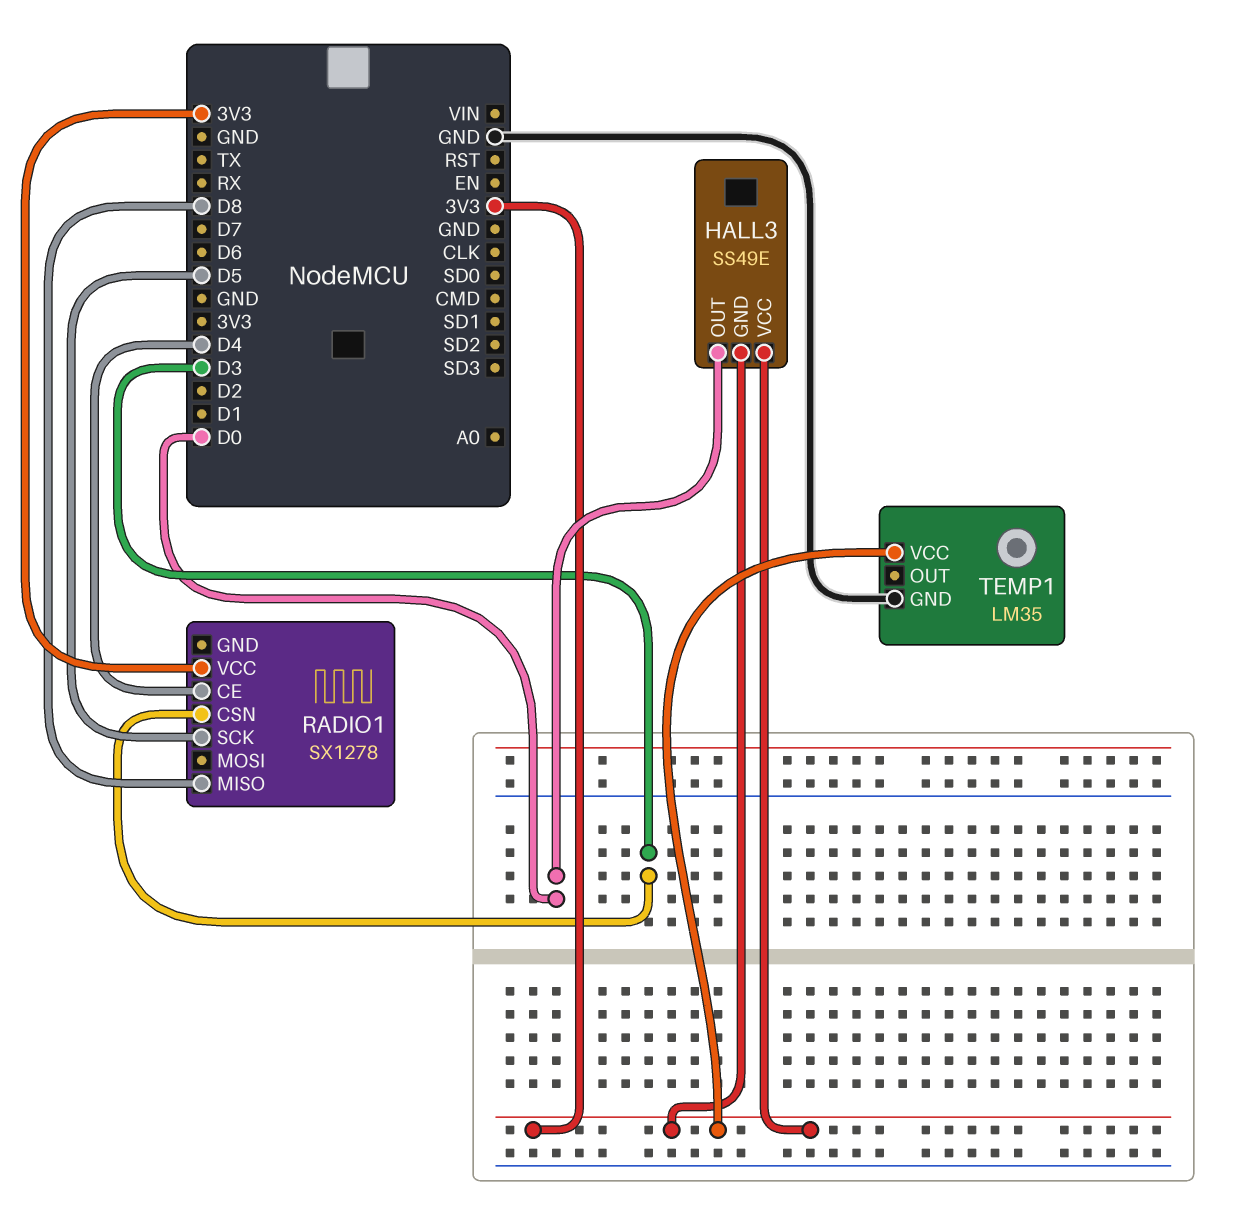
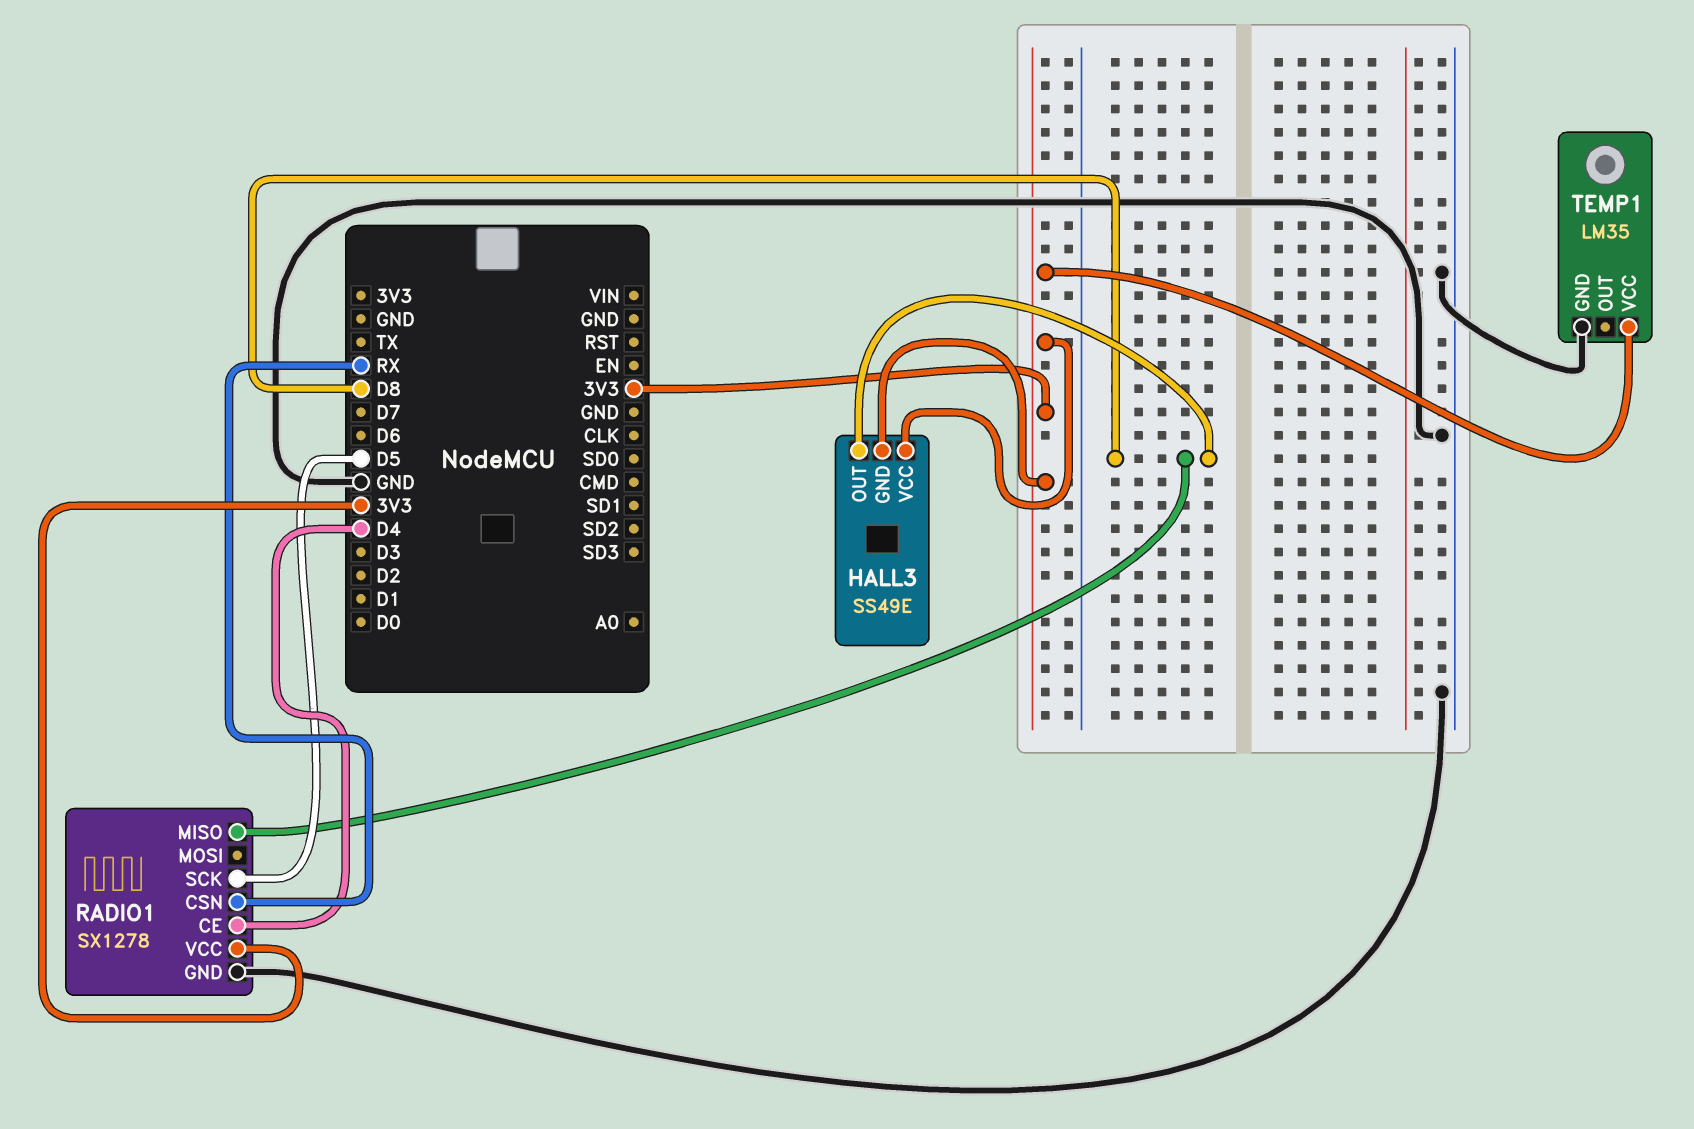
HALL3 pin OUT: D0 -> D8
RADIO1 pin CSN: D3 -> RX
RADIO1 pin GND: none -> GND

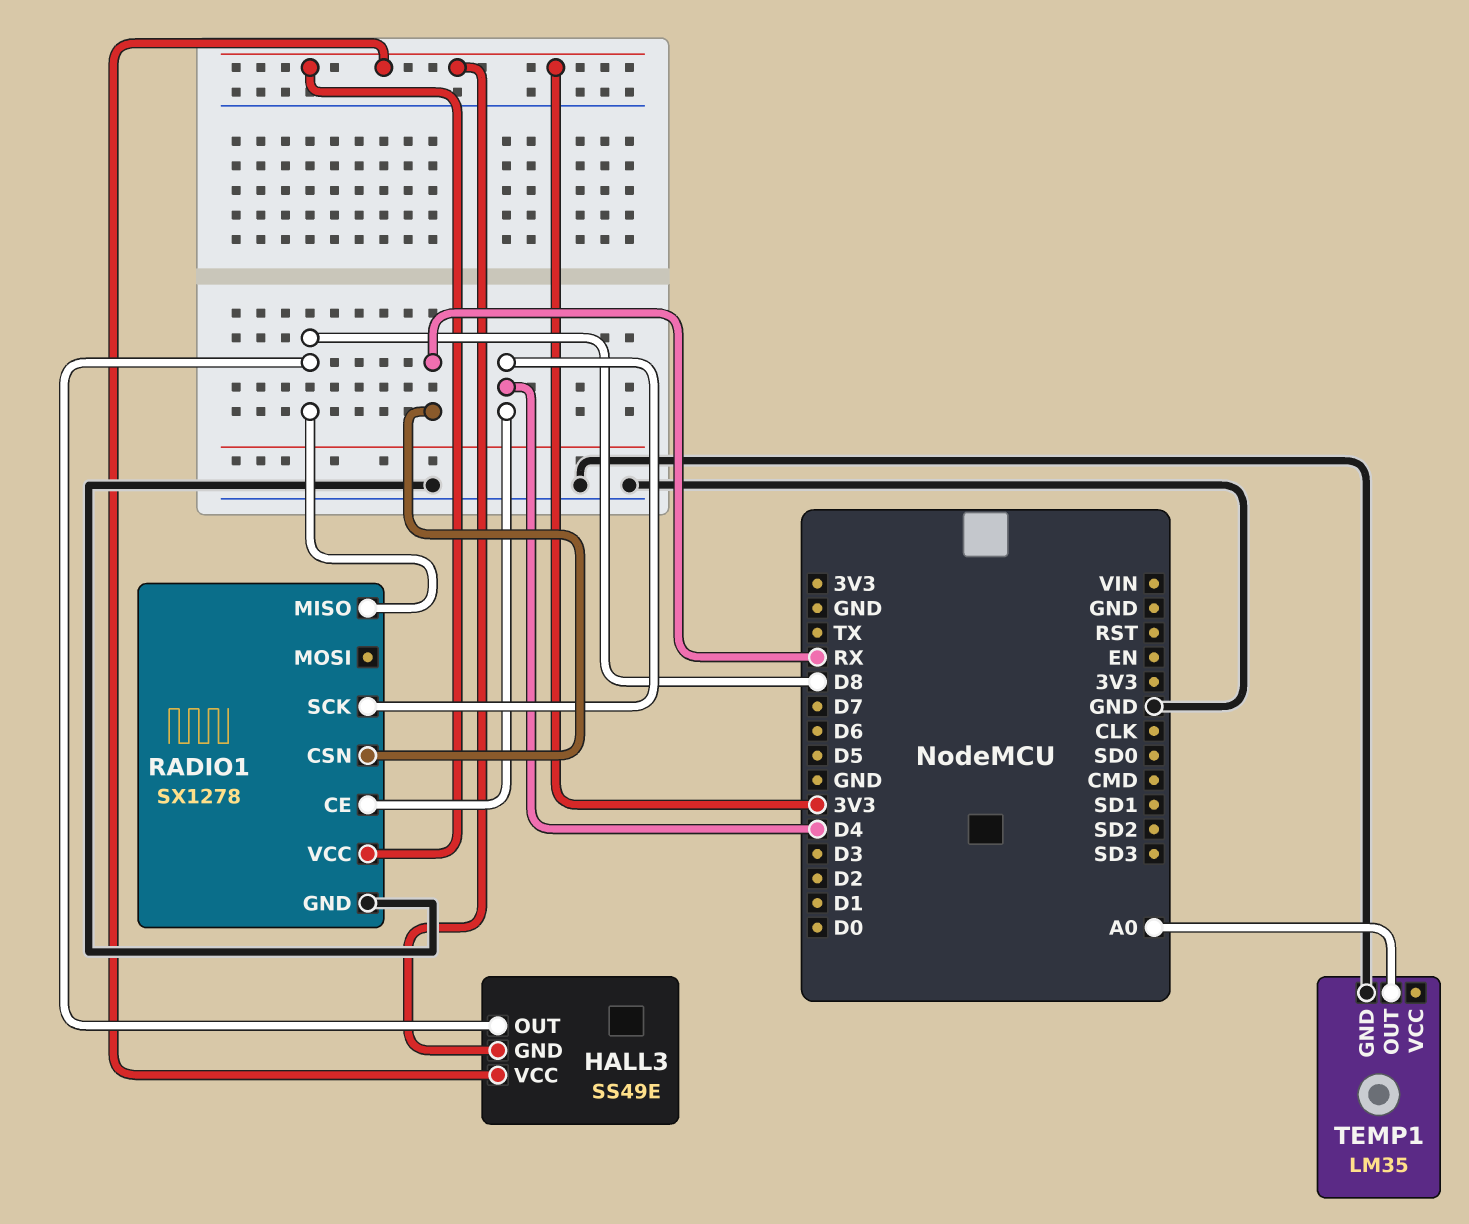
RADIO1 pin SCK: D5 -> D4
TEMP1 pin OUT: none -> A0
TEMP1 pin VCC: 3V3 -> none

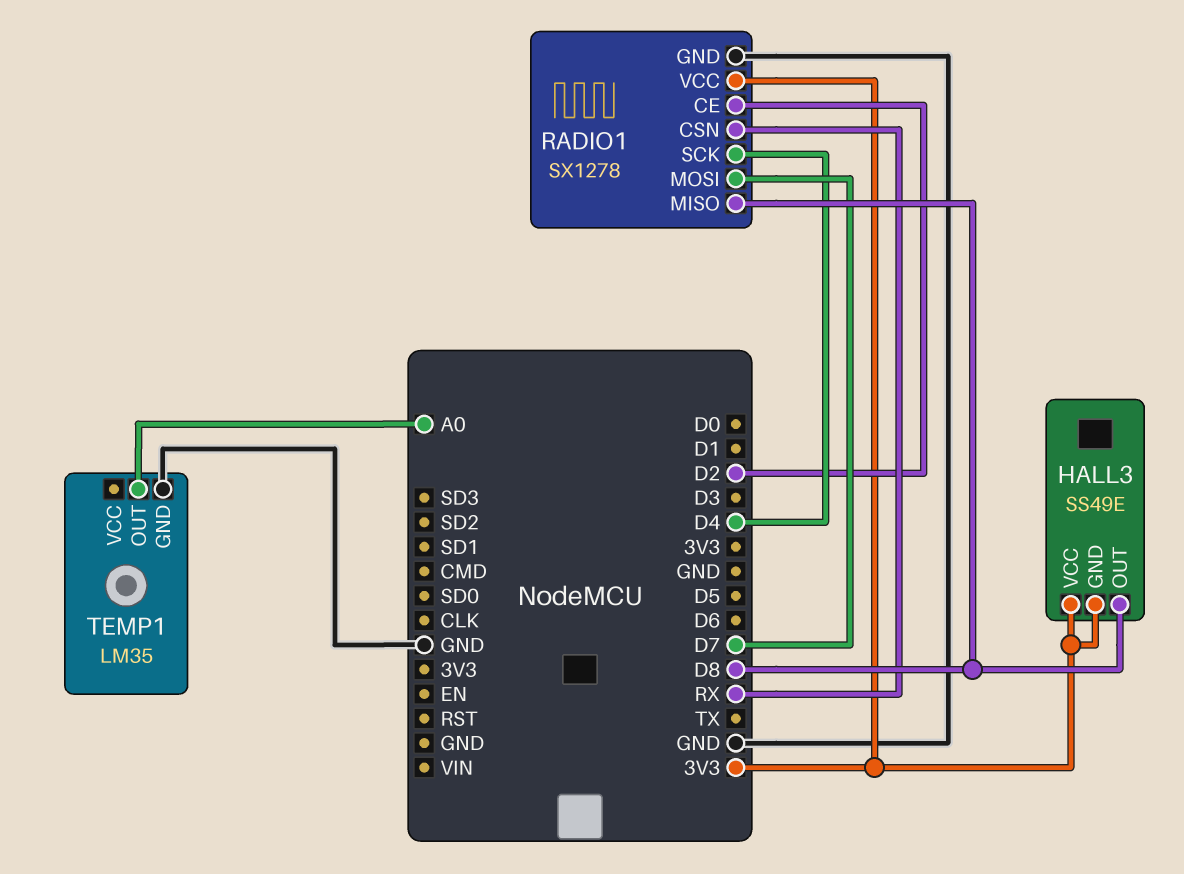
RADIO1 pin CE: D4 -> D2
RADIO1 pin MOSI: none -> D7

